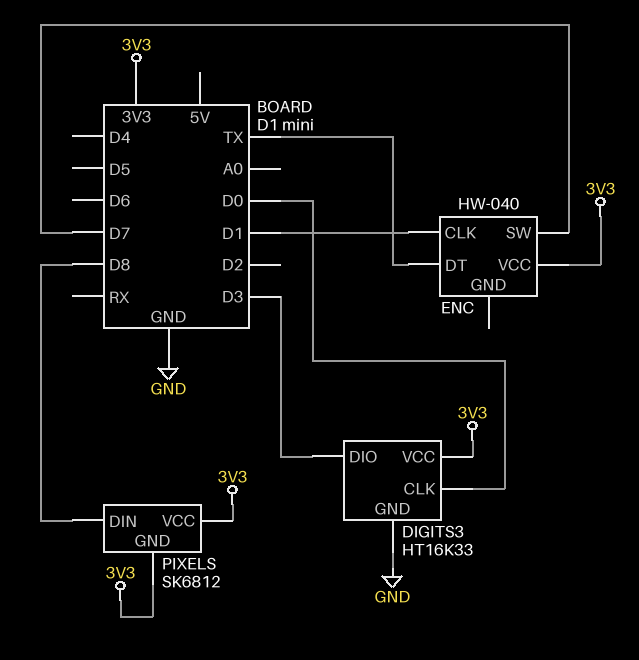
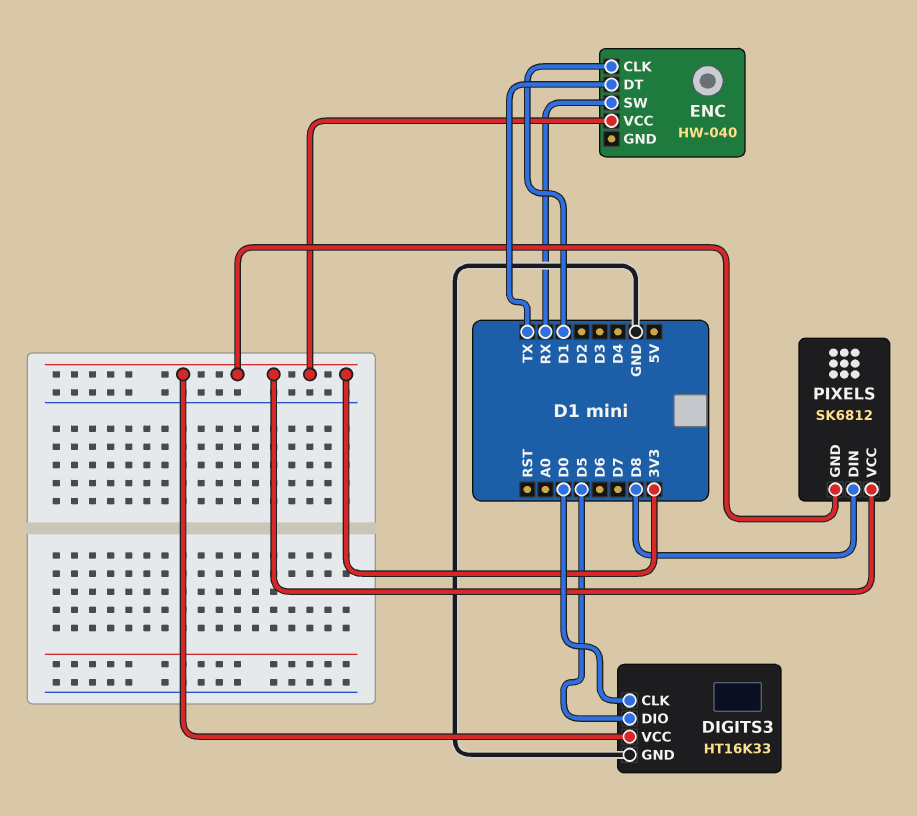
DIGITS3 pin DIO: D3 -> D5
ENC pin SW: D7 -> RX

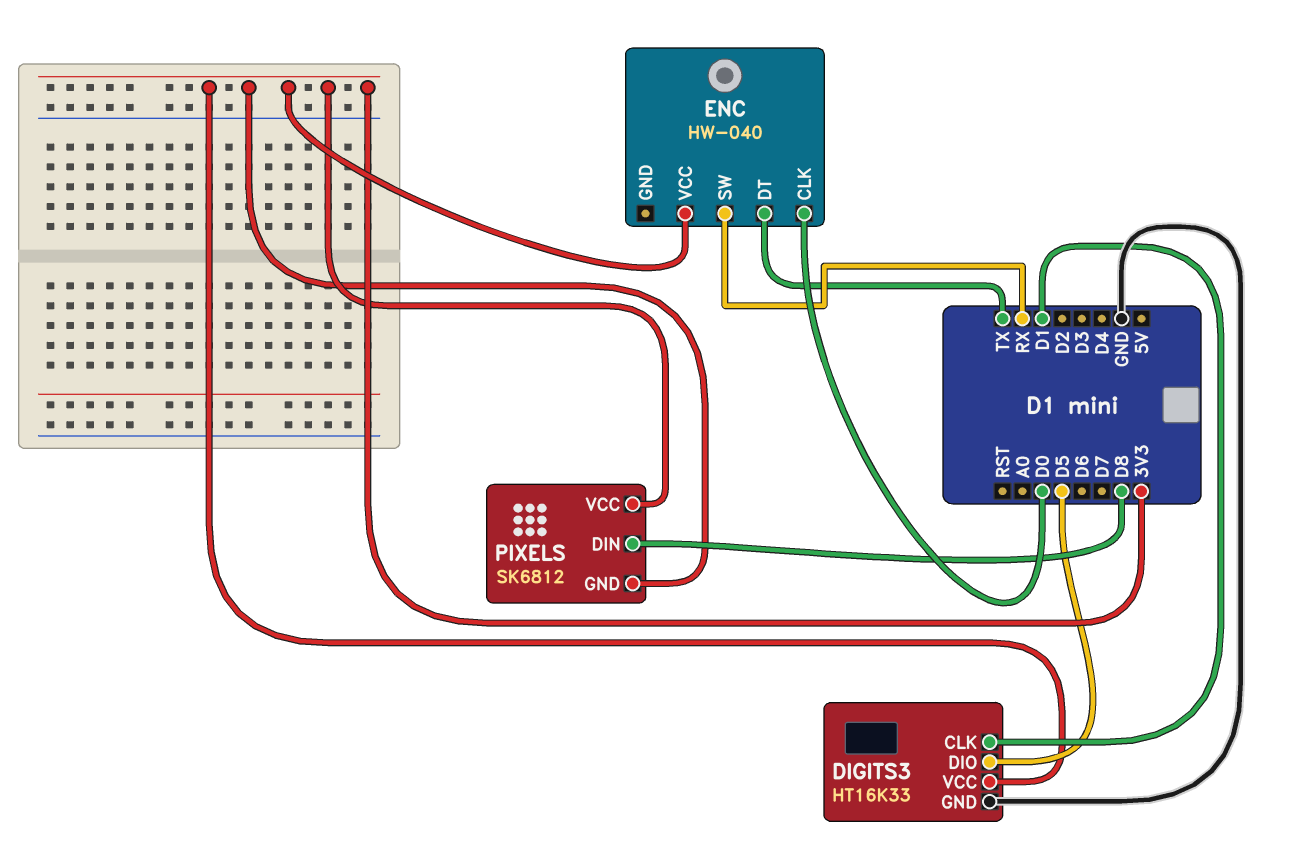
DIGITS3 pin CLK: D0 -> D1
ENC pin CLK: D1 -> D0

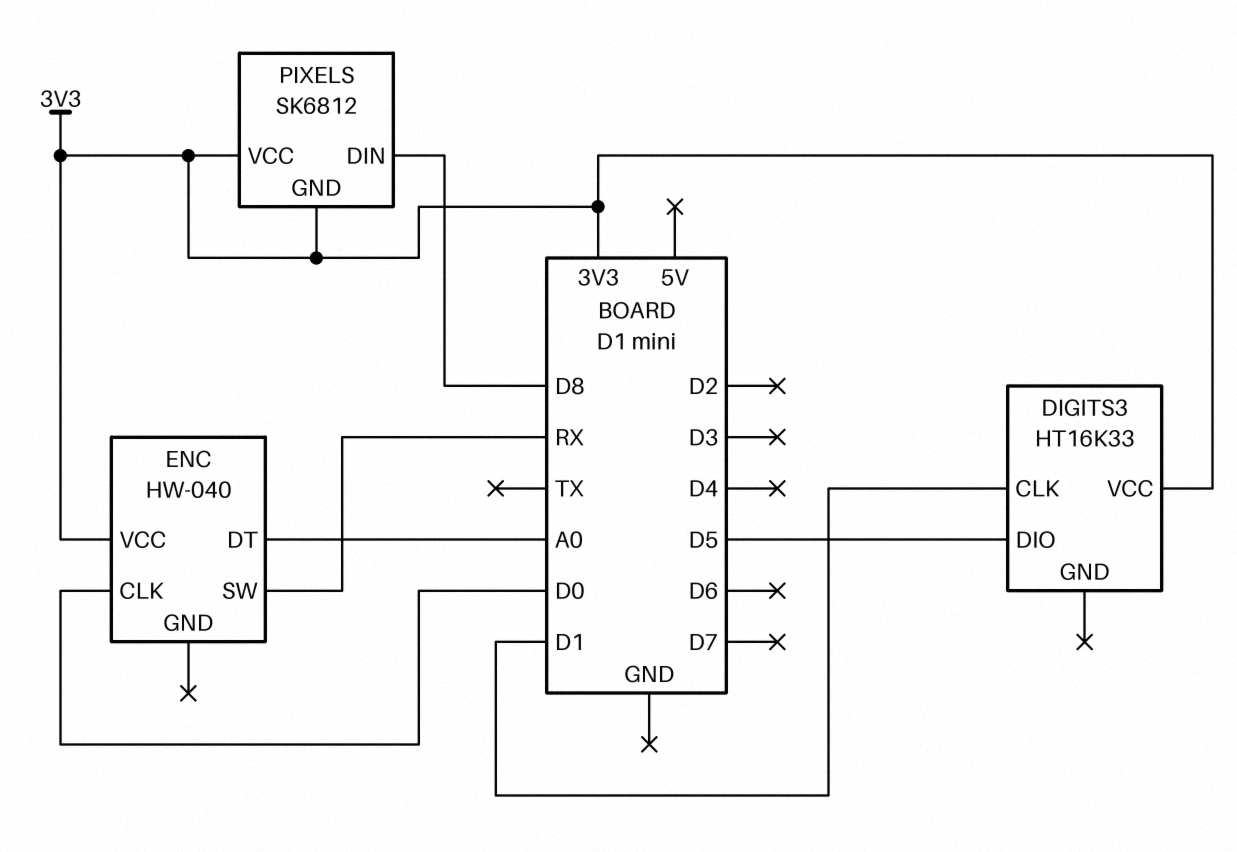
DIGITS3 pin GND: GND -> none
ENC pin DT: TX -> A0

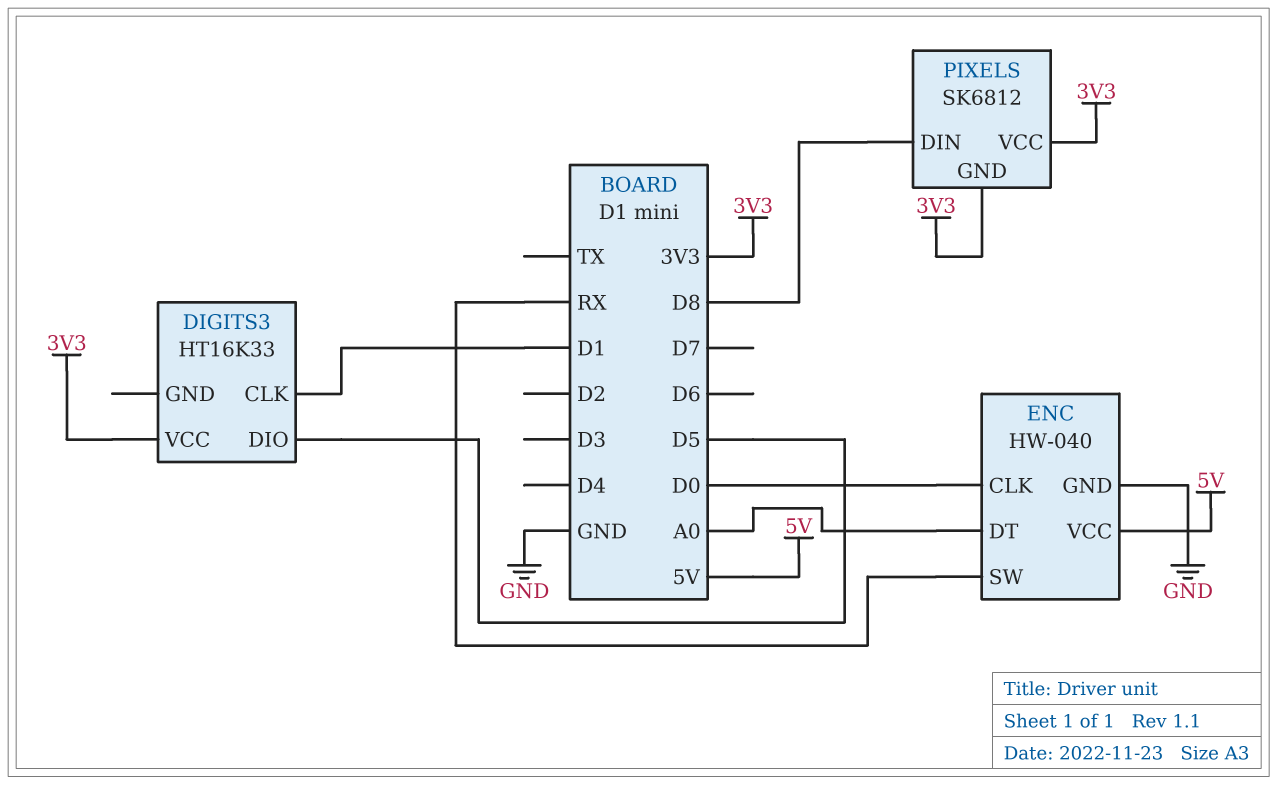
ENC pin GND: none -> GND
ENC pin VCC: 3V3 -> 5V

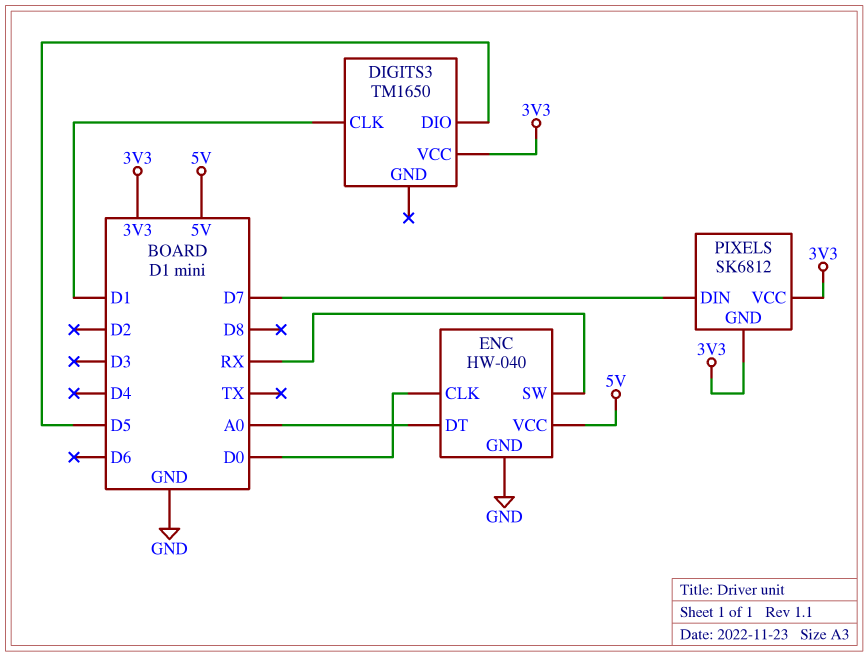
DIGITS3: HT16K33 -> TM1650
PIXELS pin DIN: D8 -> D7

